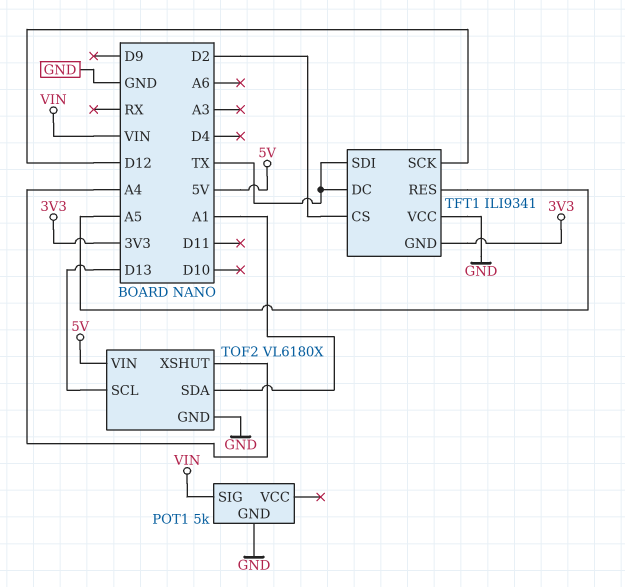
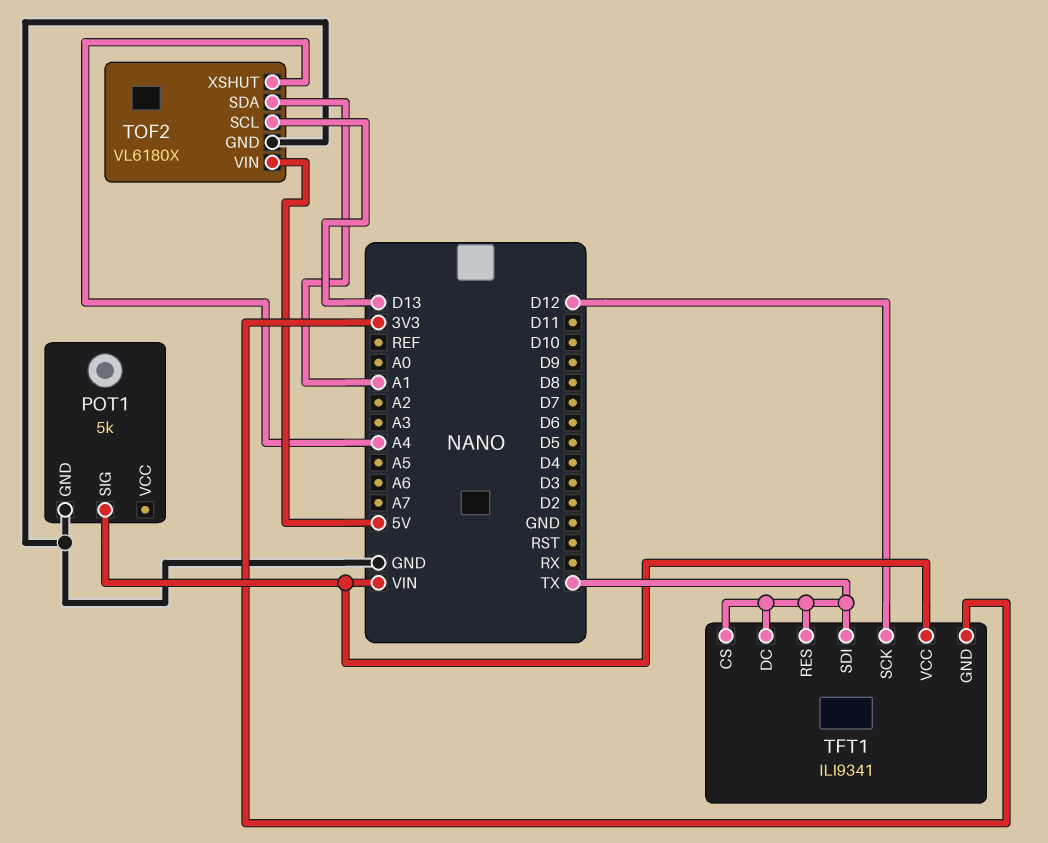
TFT1 pin CS: D2 -> TX
TFT1 pin RES: A5 -> TX
TFT1 pin VCC: GND -> VIN

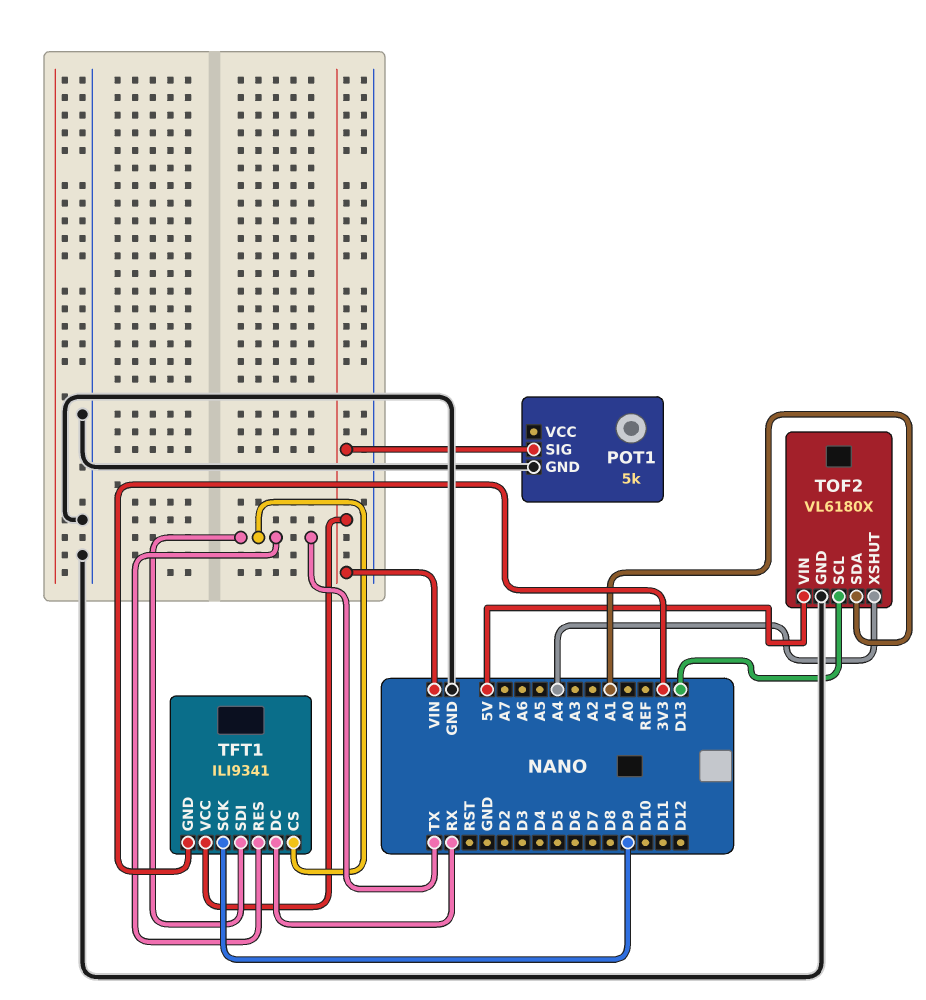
TFT1 pin DC: TX -> RX
TFT1 pin SCK: D12 -> D9

